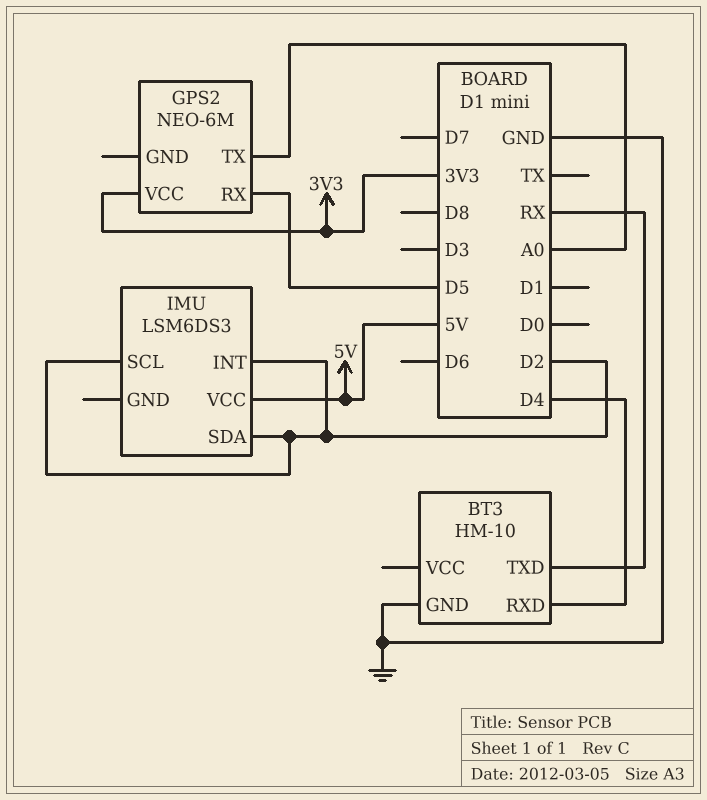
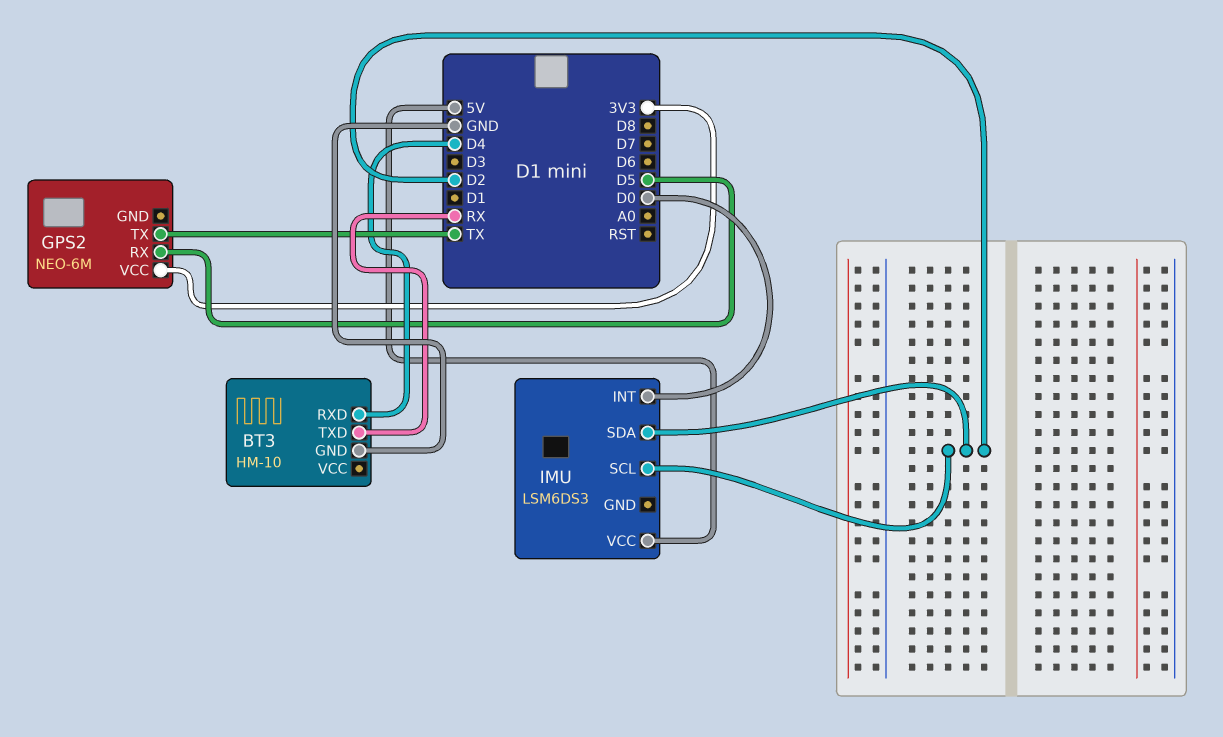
GPS2 pin TX: A0 -> TX
IMU pin INT: D2 -> D0

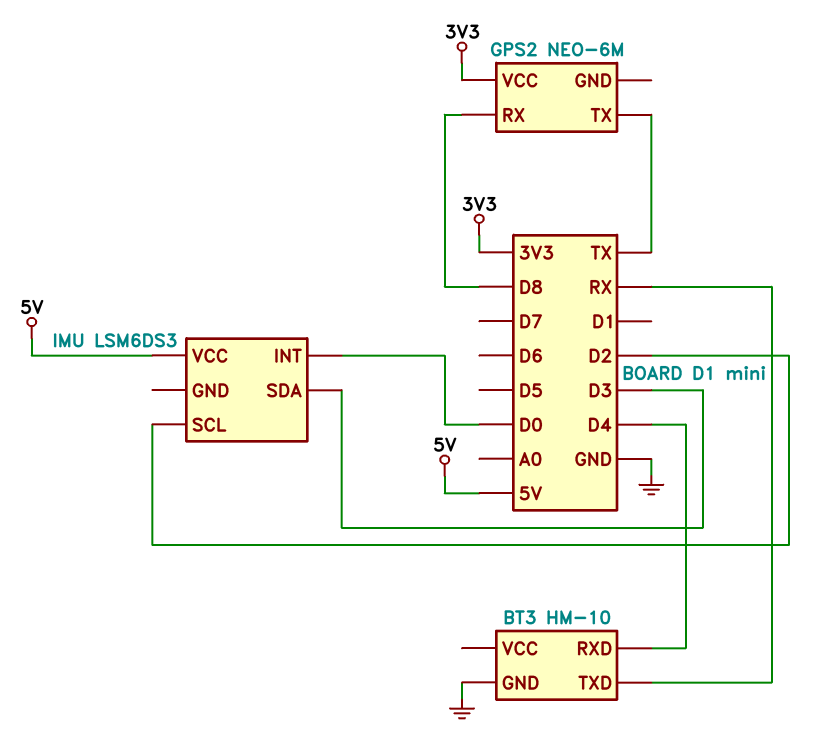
GPS2 pin RX: D5 -> D8
IMU pin SDA: D2 -> D3

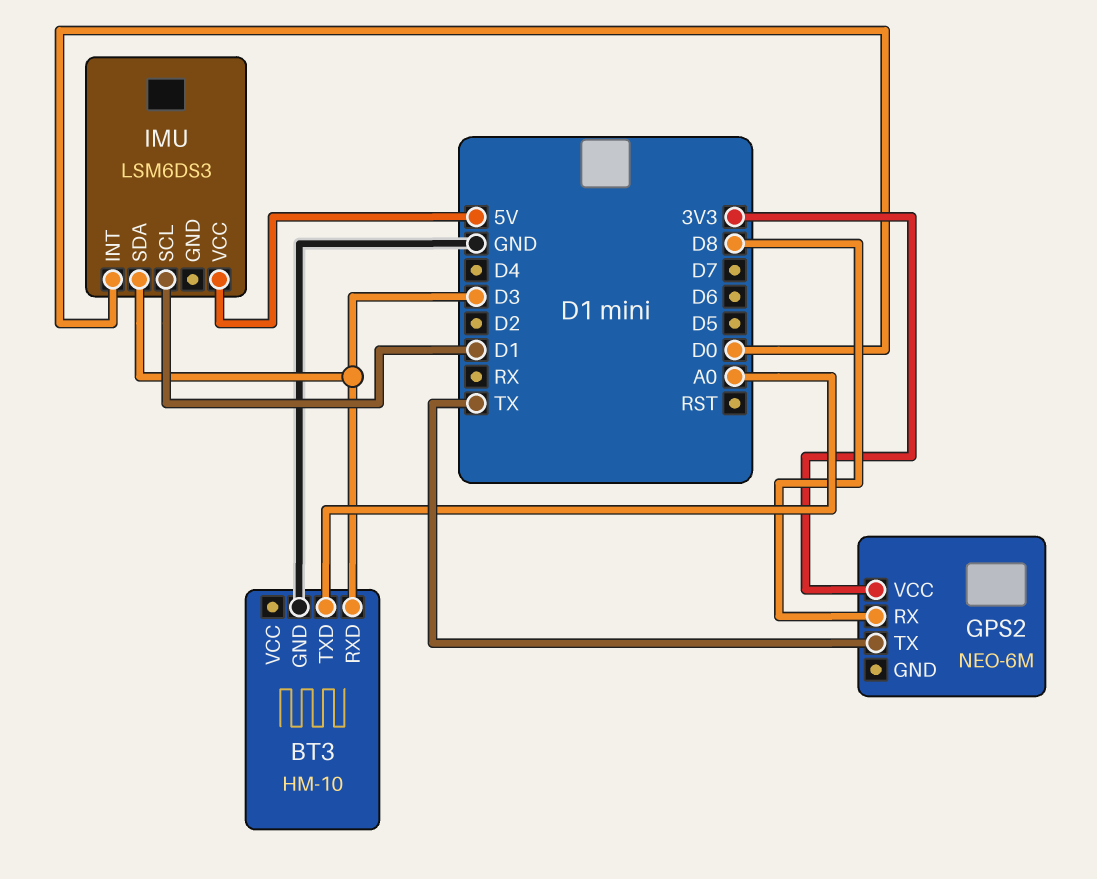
BT3 pin RXD: D4 -> D3
BT3 pin TXD: RX -> A0
IMU pin SCL: D2 -> D1

